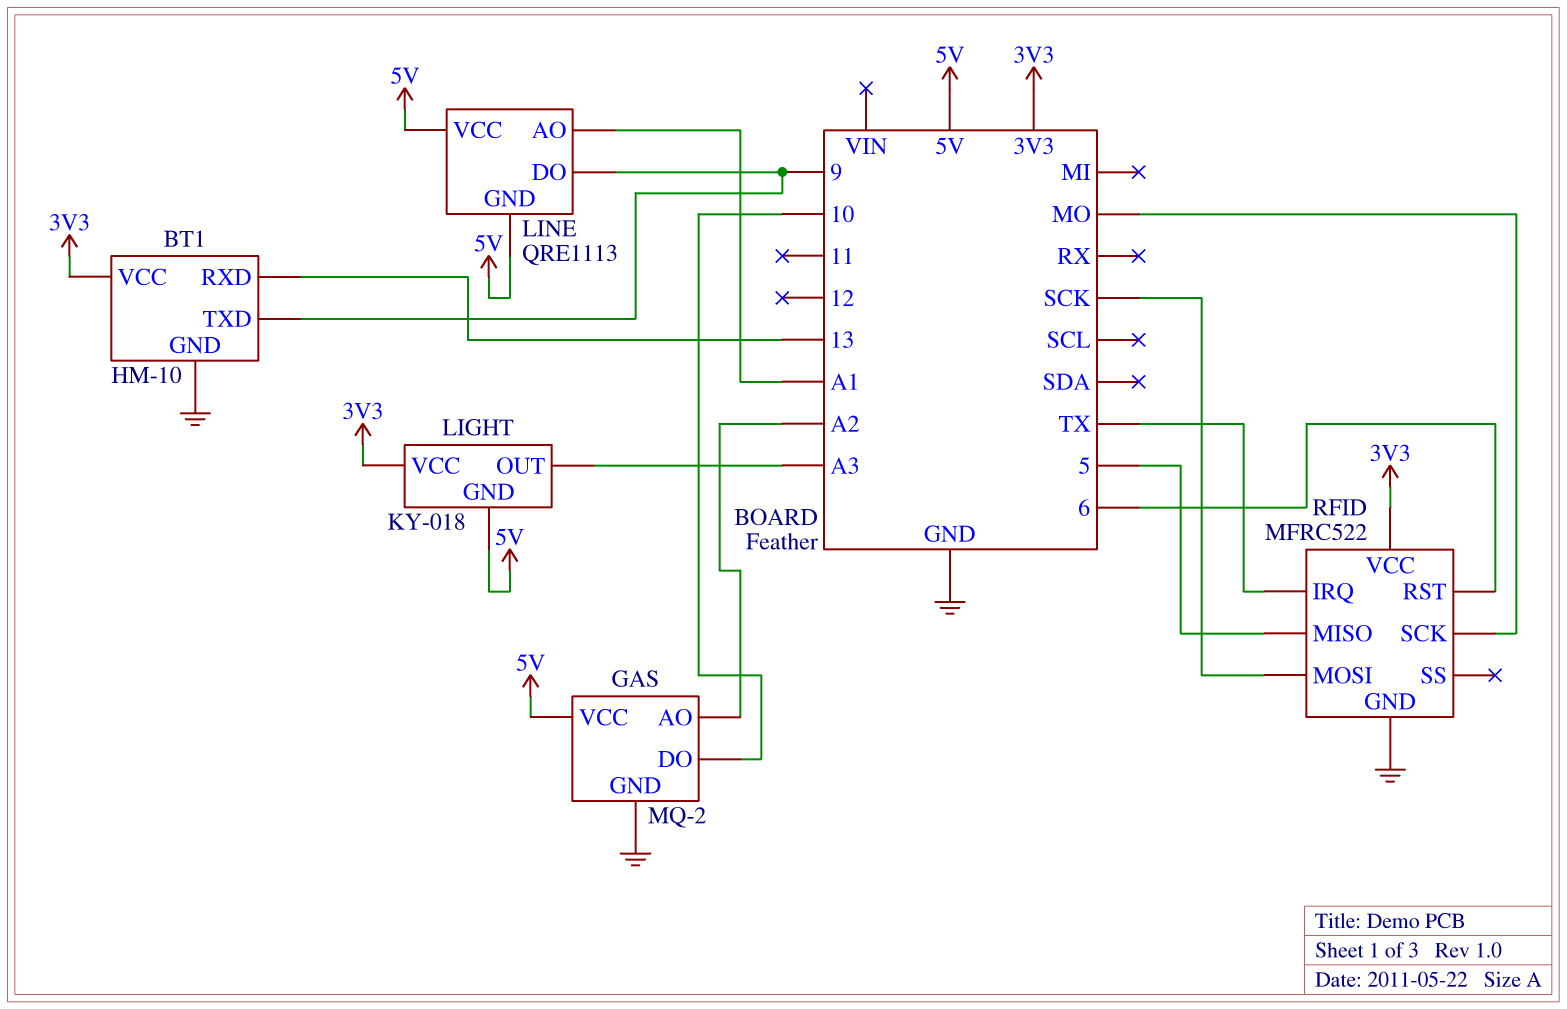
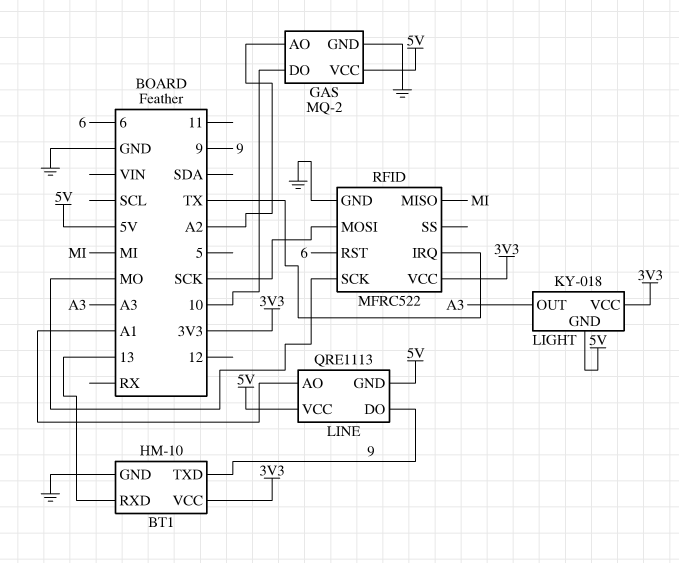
RFID pin MISO: 5 -> MI

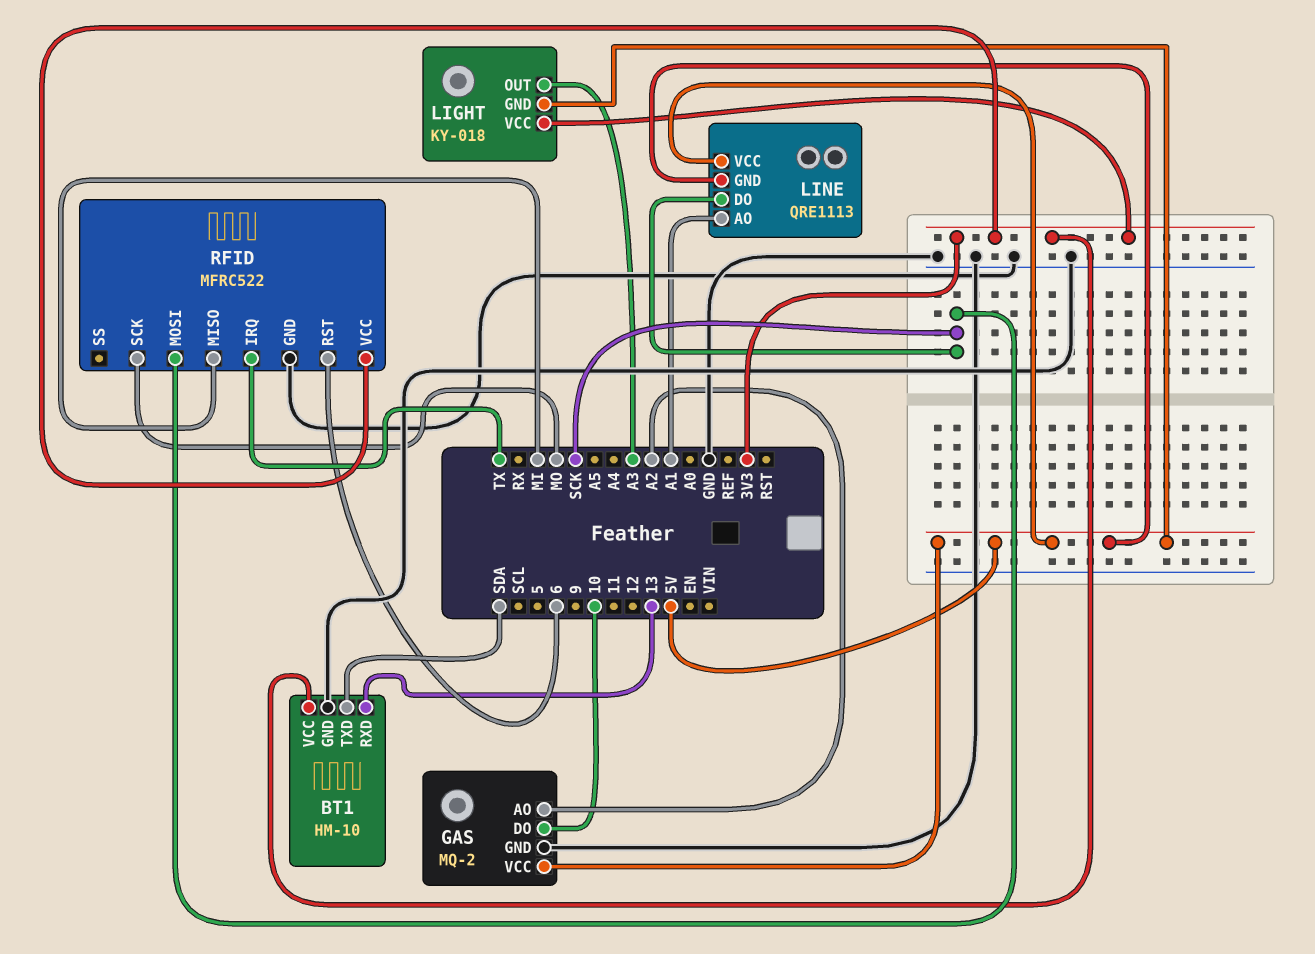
BT1 pin TXD: 9 -> SDA
LINE pin DO: 9 -> SCK

